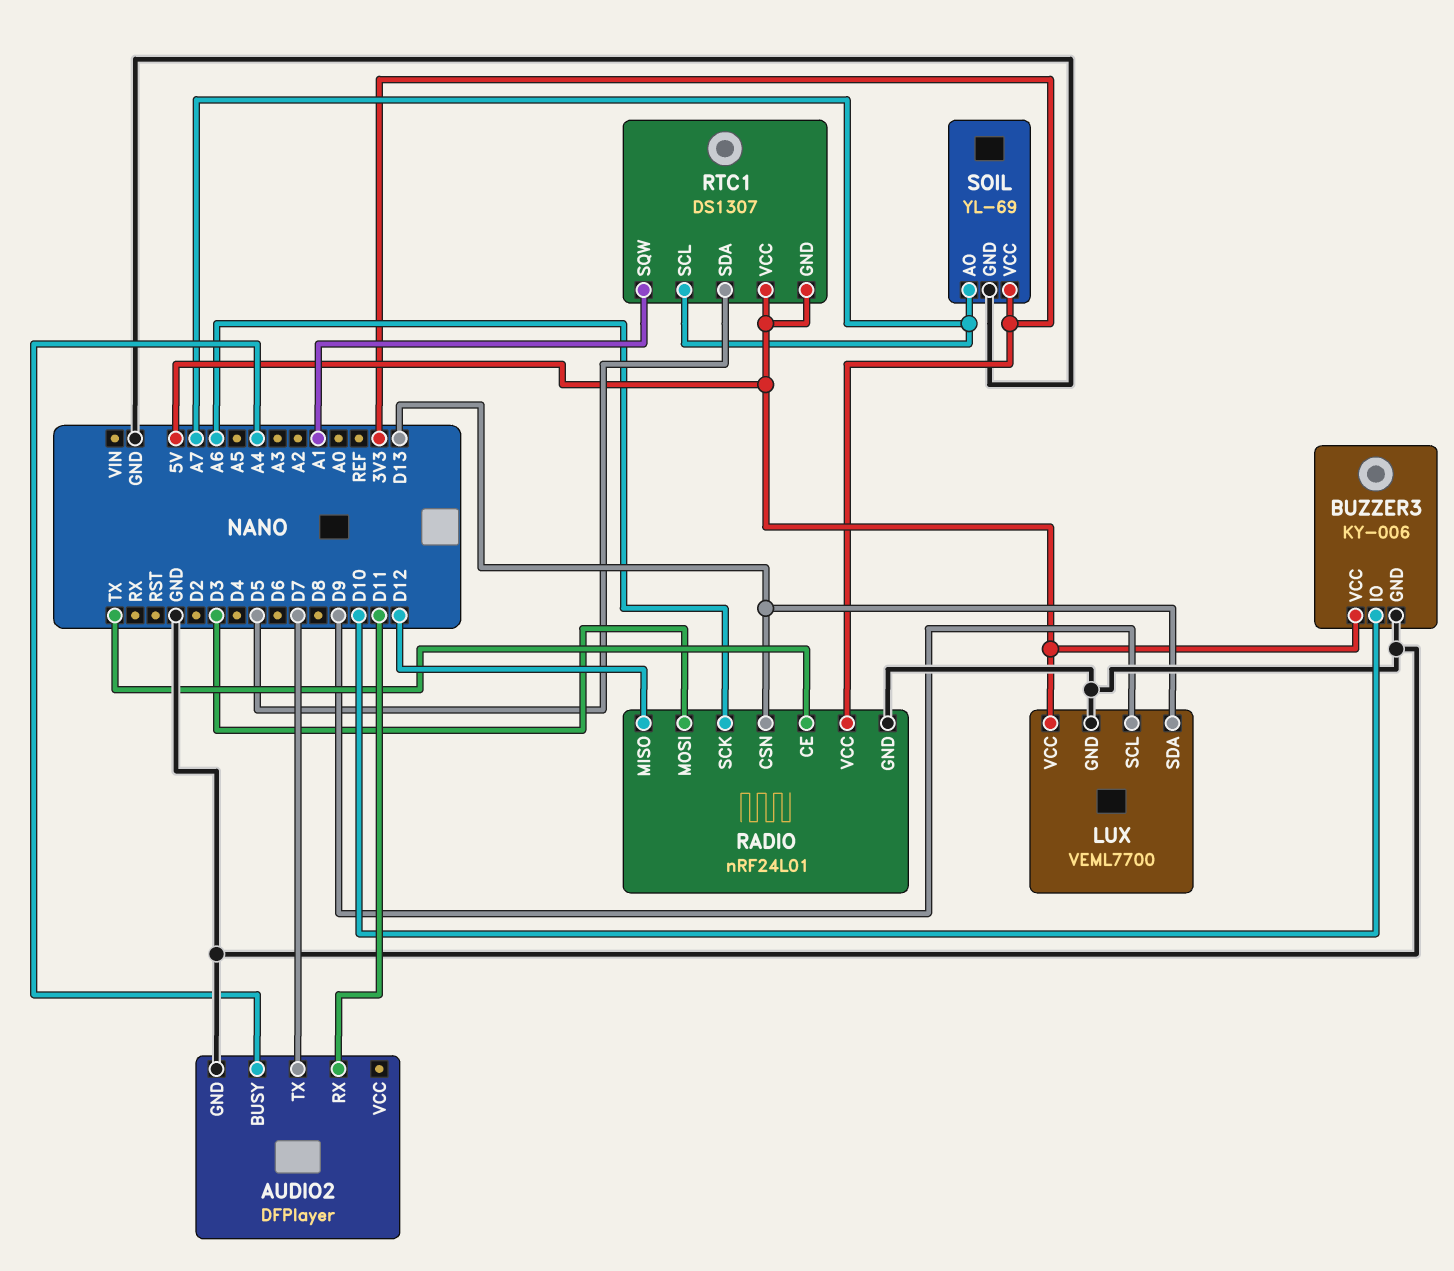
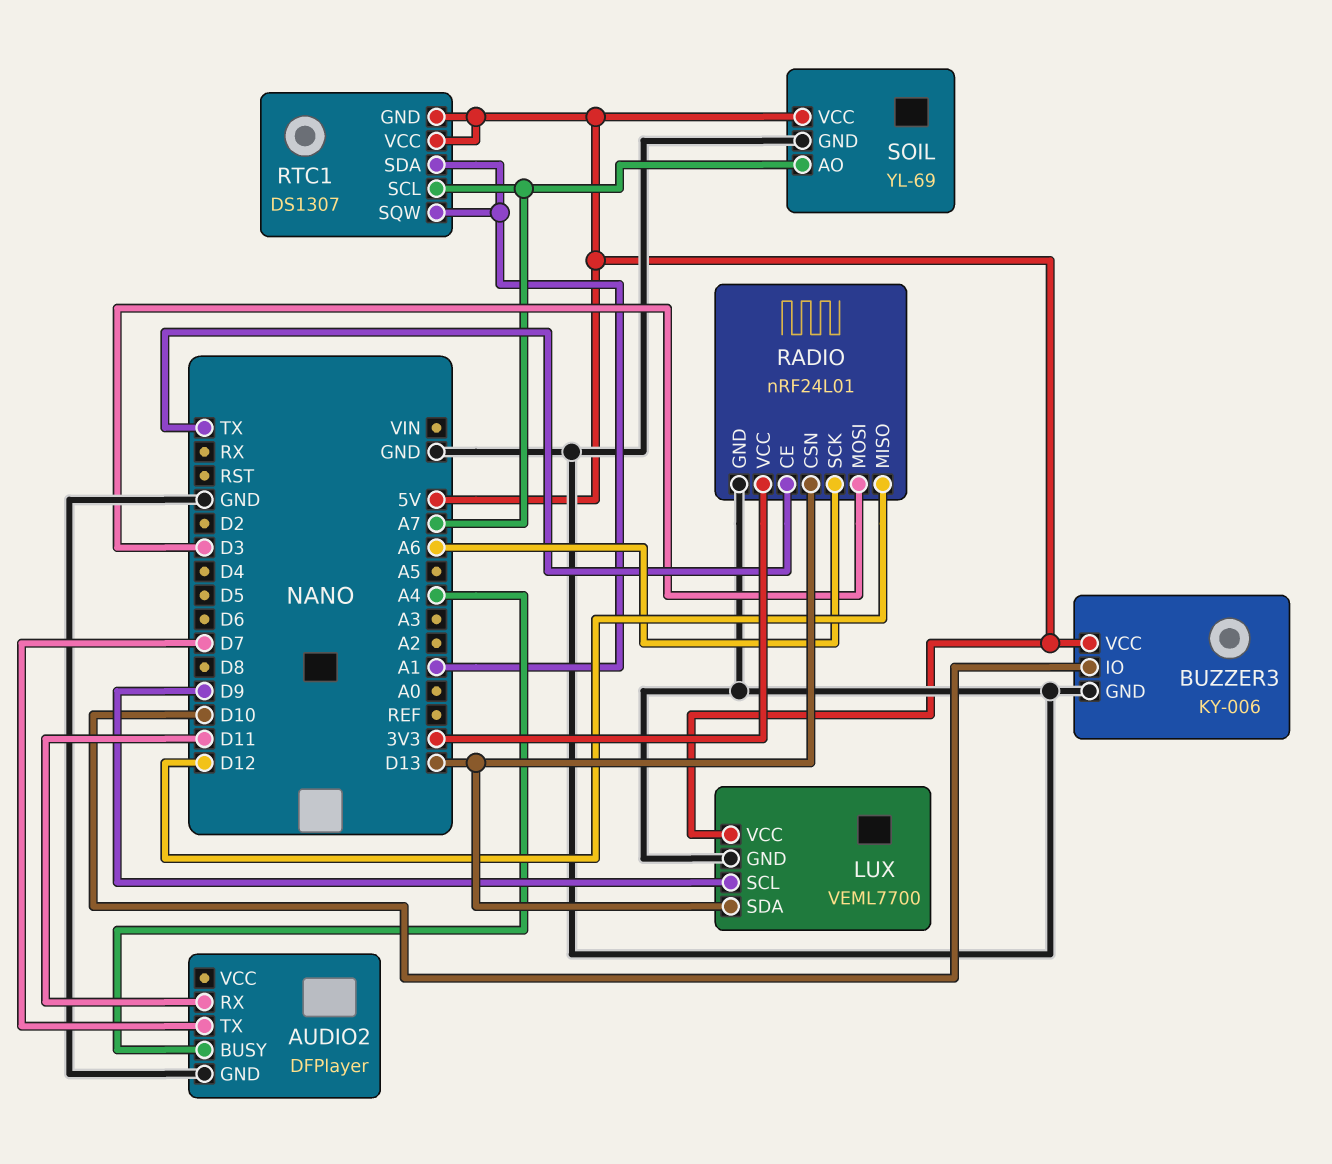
RTC1 pin SDA: D5 -> A1
SOIL pin VCC: 3V3 -> 5V

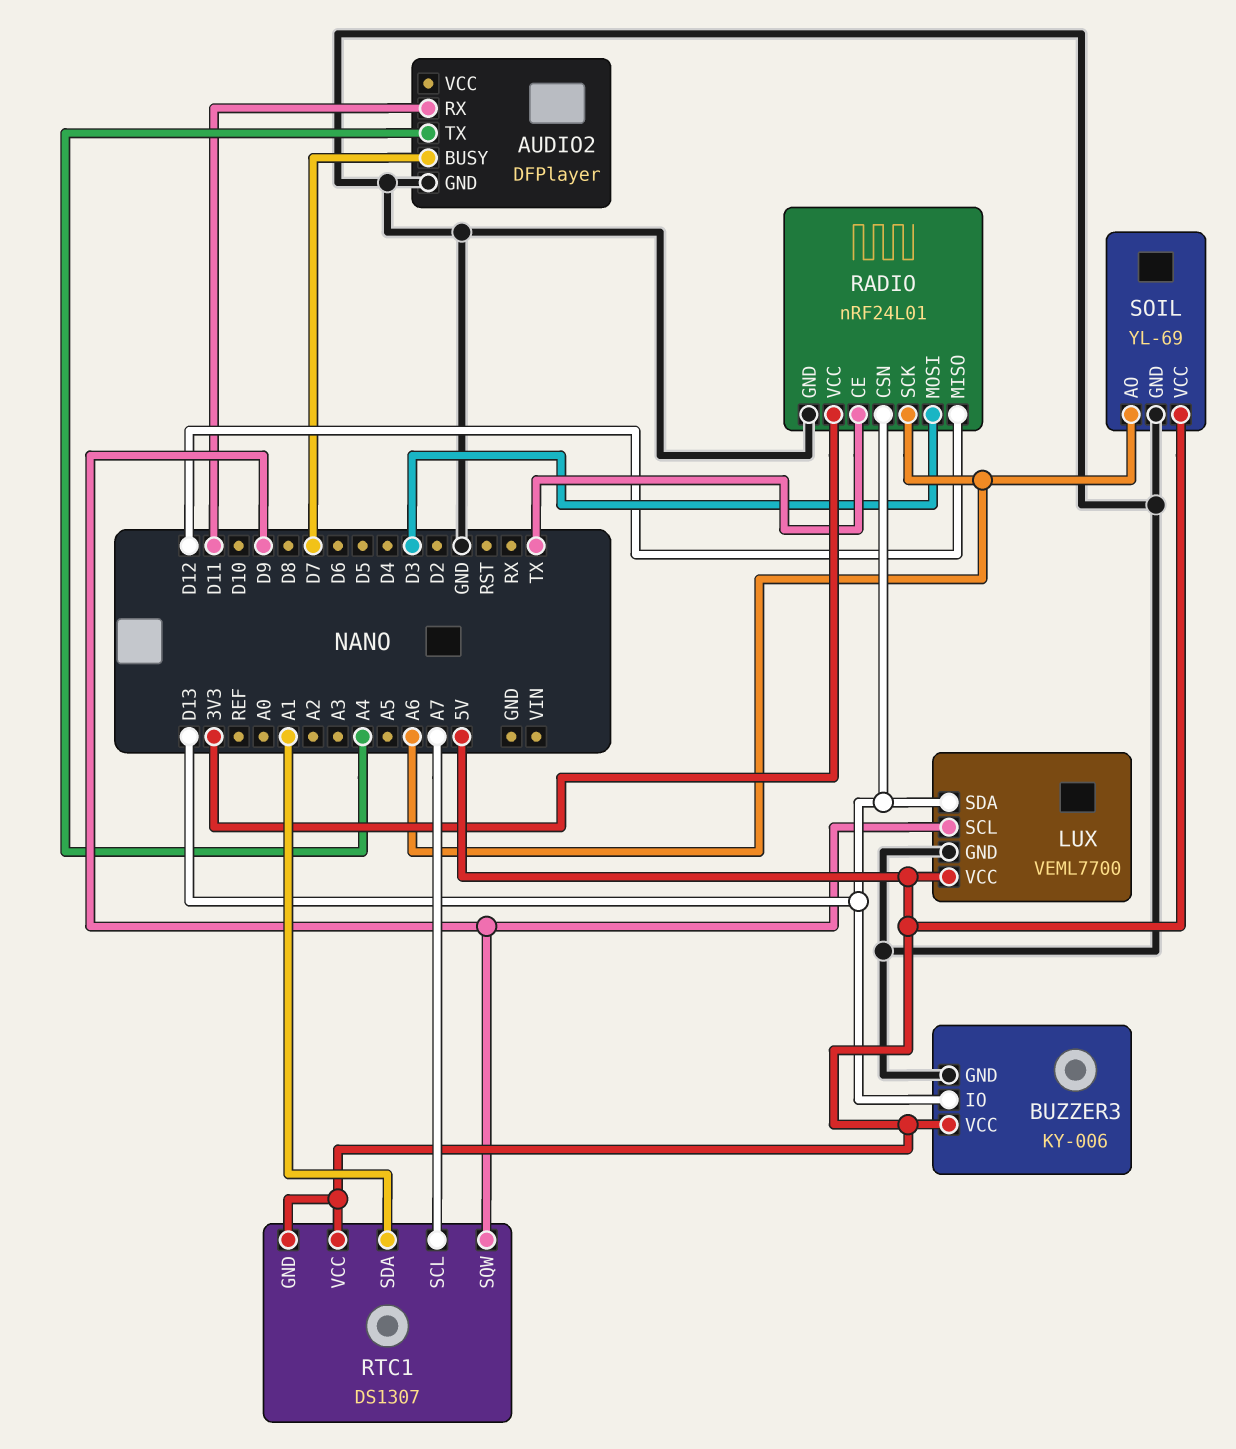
AUDIO2 pin BUSY: A4 -> D7
AUDIO2 pin TX: D7 -> A4
BUZZER3 pin IO: D10 -> D13
RTC1 pin SQW: A1 -> D9
SOIL pin AO: A7 -> A6

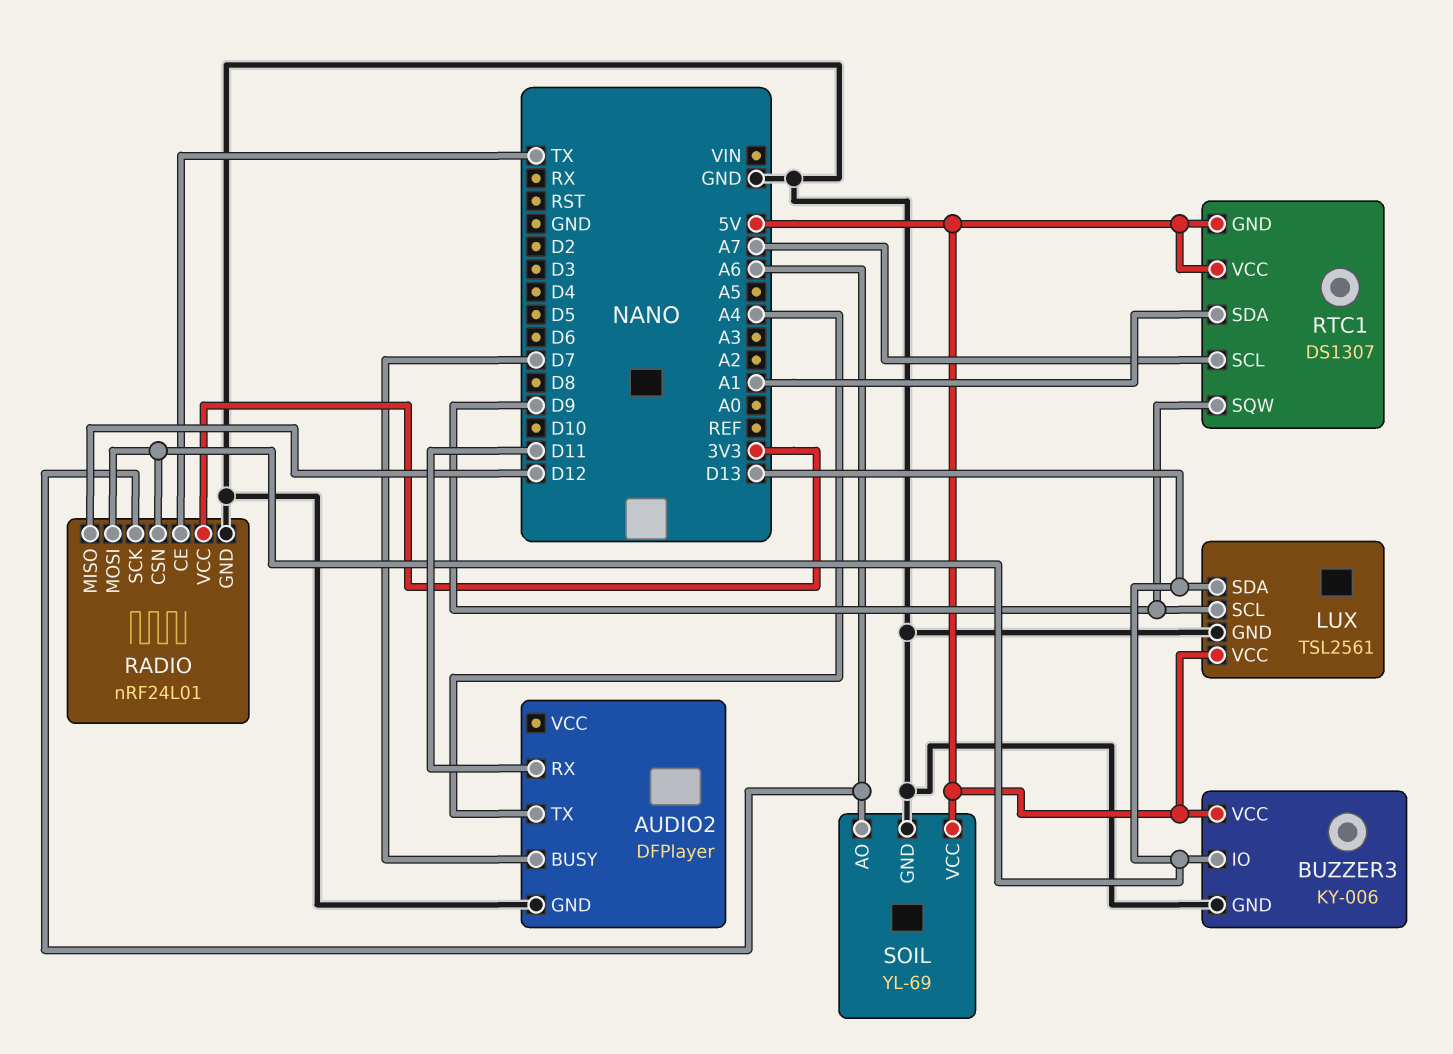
LUX: VEML7700 -> TSL2561
RADIO pin MOSI: D3 -> D13

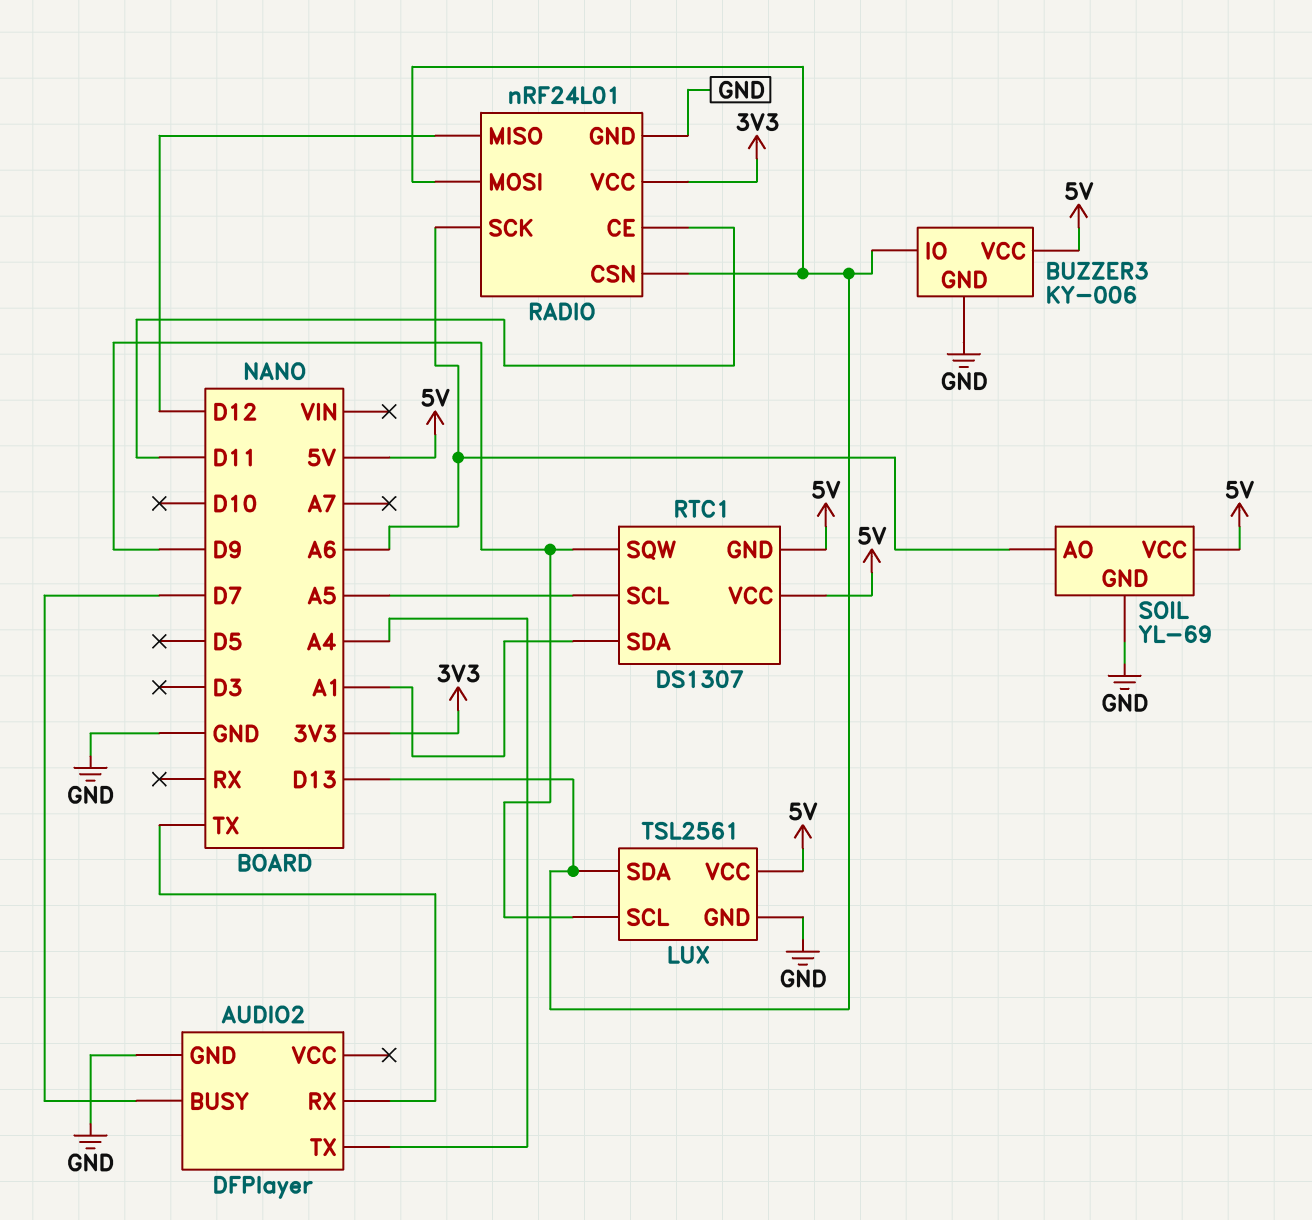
AUDIO2 pin RX: D11 -> TX
RADIO pin CE: TX -> D11
RTC1 pin SCL: A7 -> A5

